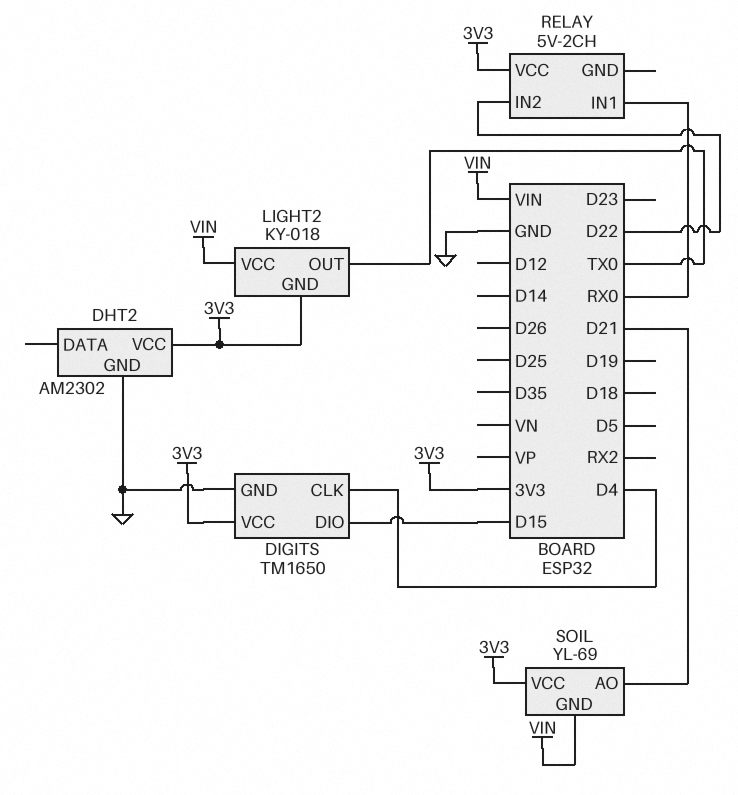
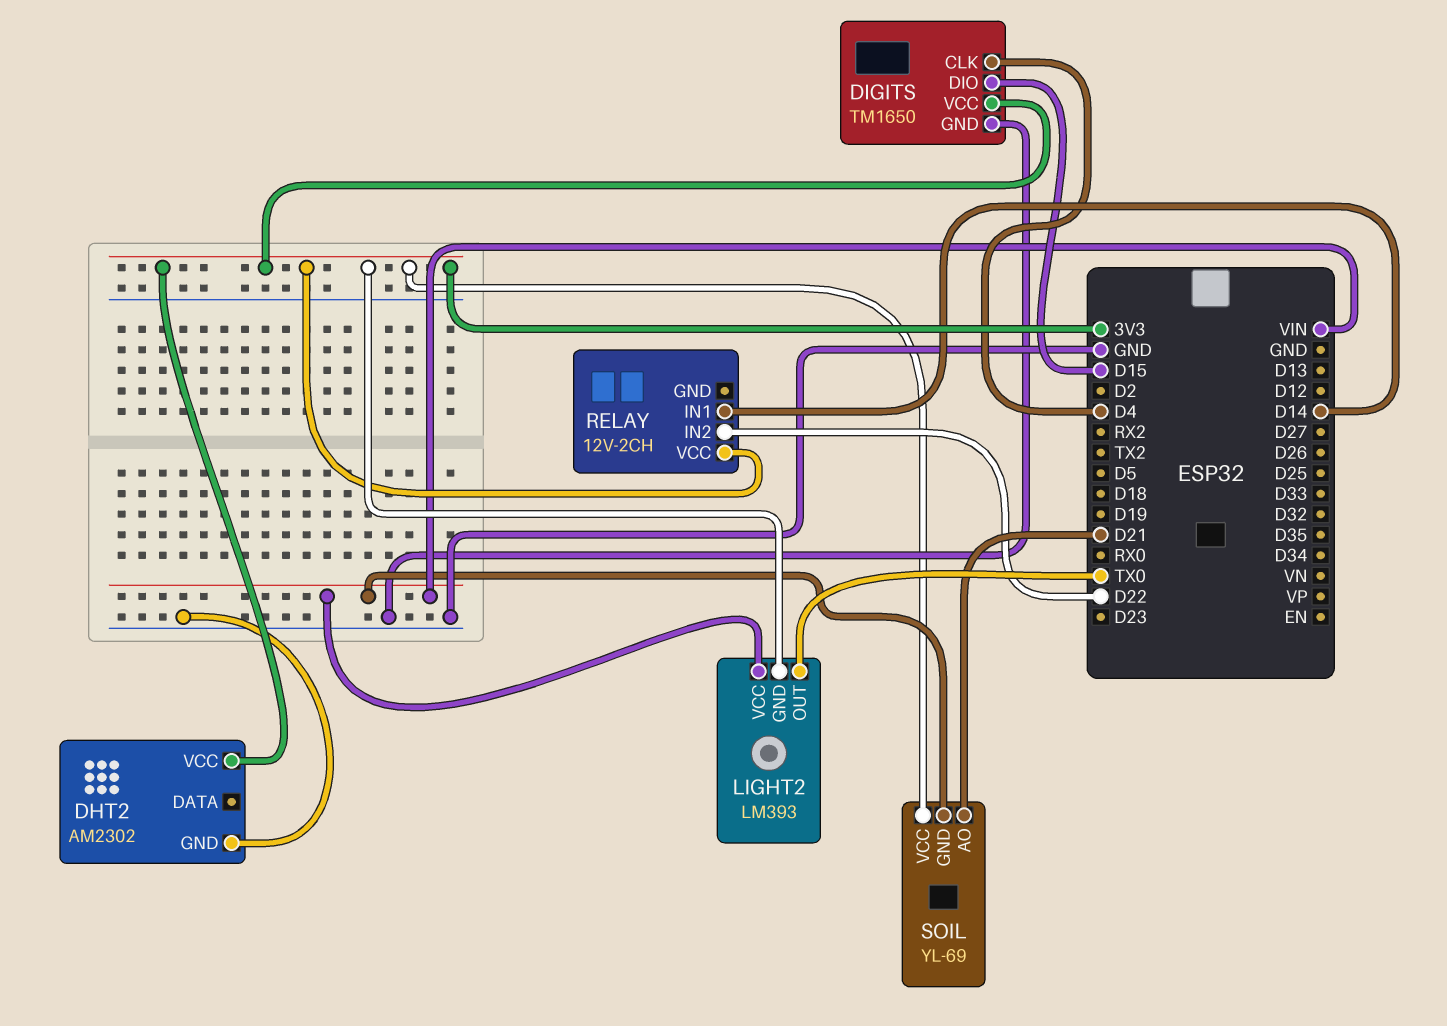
LIGHT2: KY-018 -> LM393
RELAY: 5V-2CH -> 12V-2CH
RELAY pin IN1: RX0 -> D14

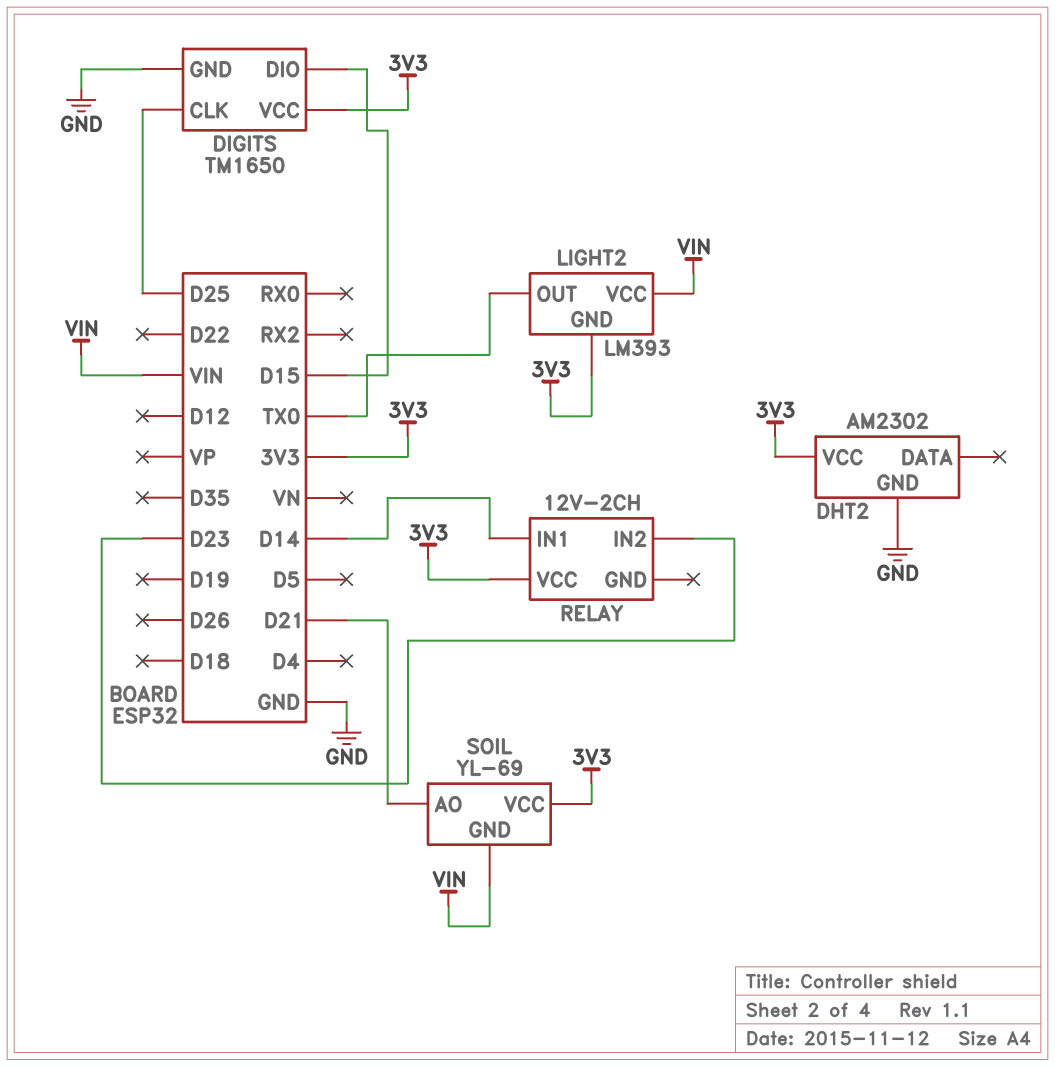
DIGITS pin CLK: D4 -> D25
RELAY pin IN2: D22 -> D23

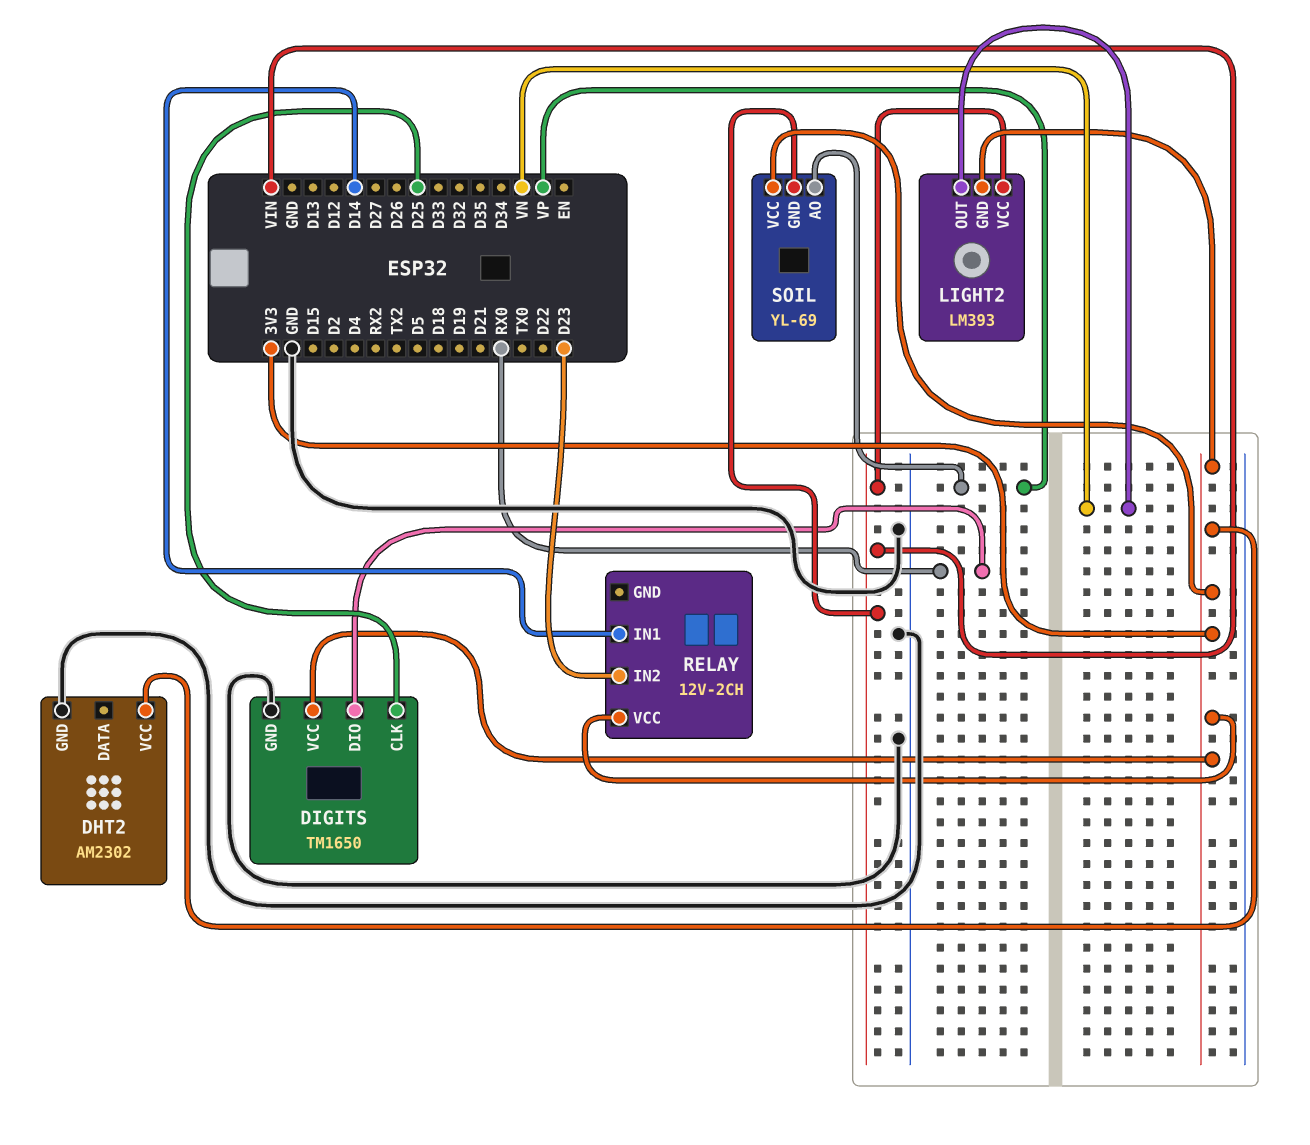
DIGITS pin DIO: D15 -> RX0
LIGHT2 pin OUT: TX0 -> VN
SOIL pin AO: D21 -> VP

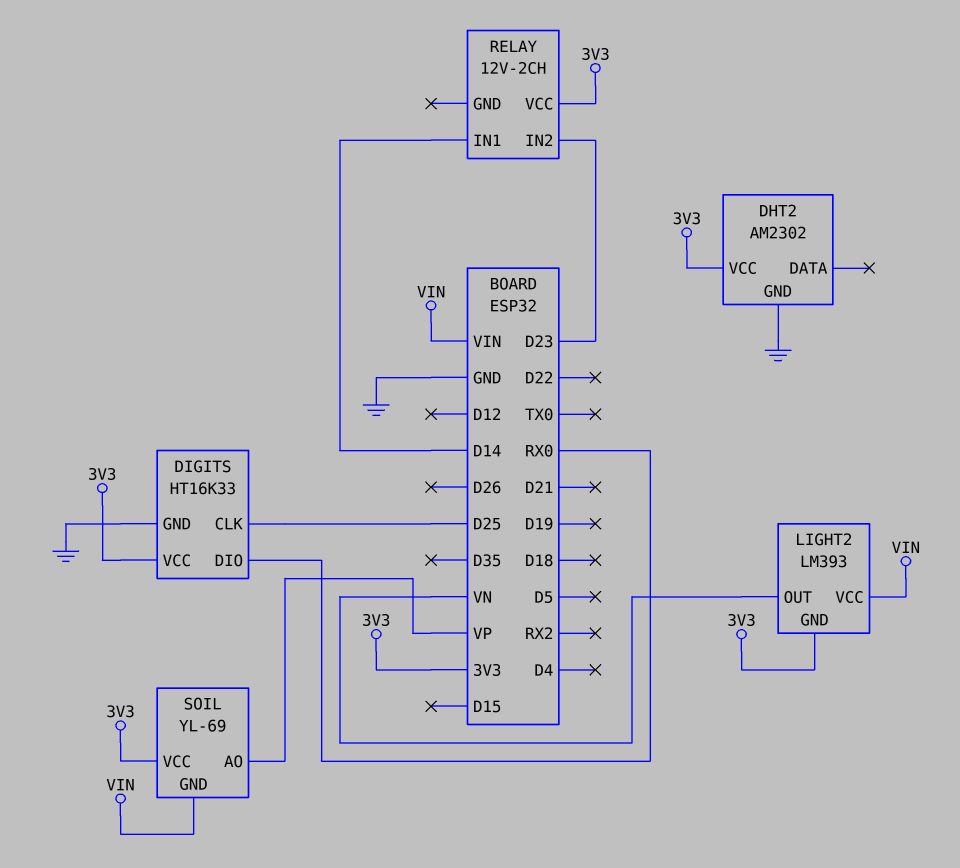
DIGITS: TM1650 -> HT16K33

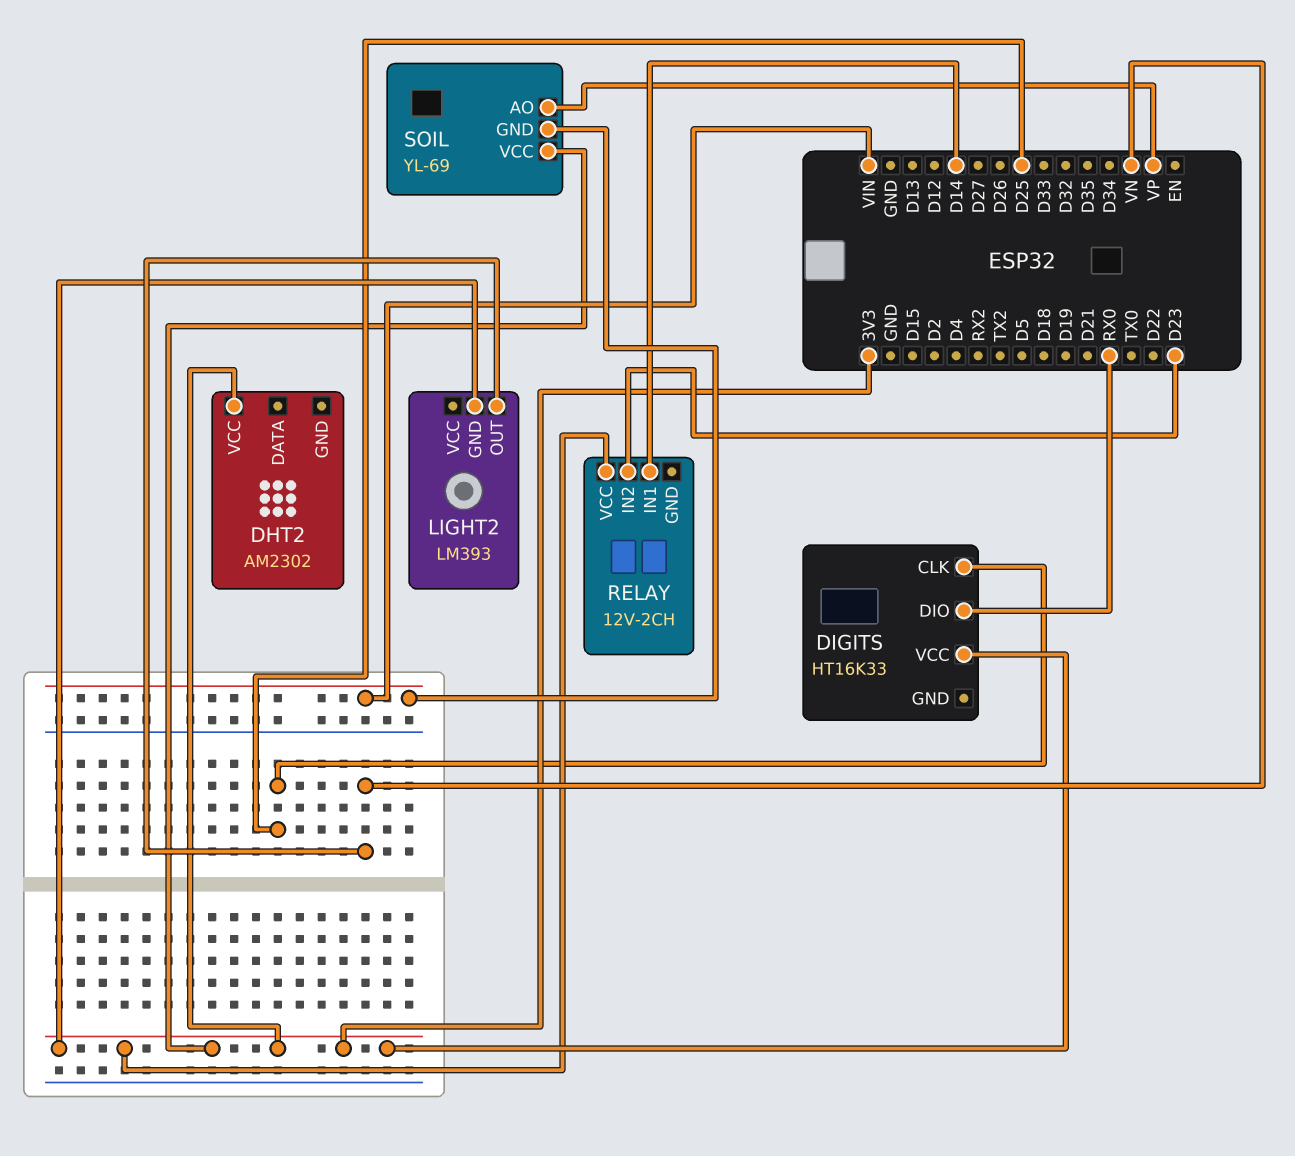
DHT2 pin GND: GND -> none
DIGITS pin GND: GND -> none
LIGHT2 pin VCC: VIN -> none

